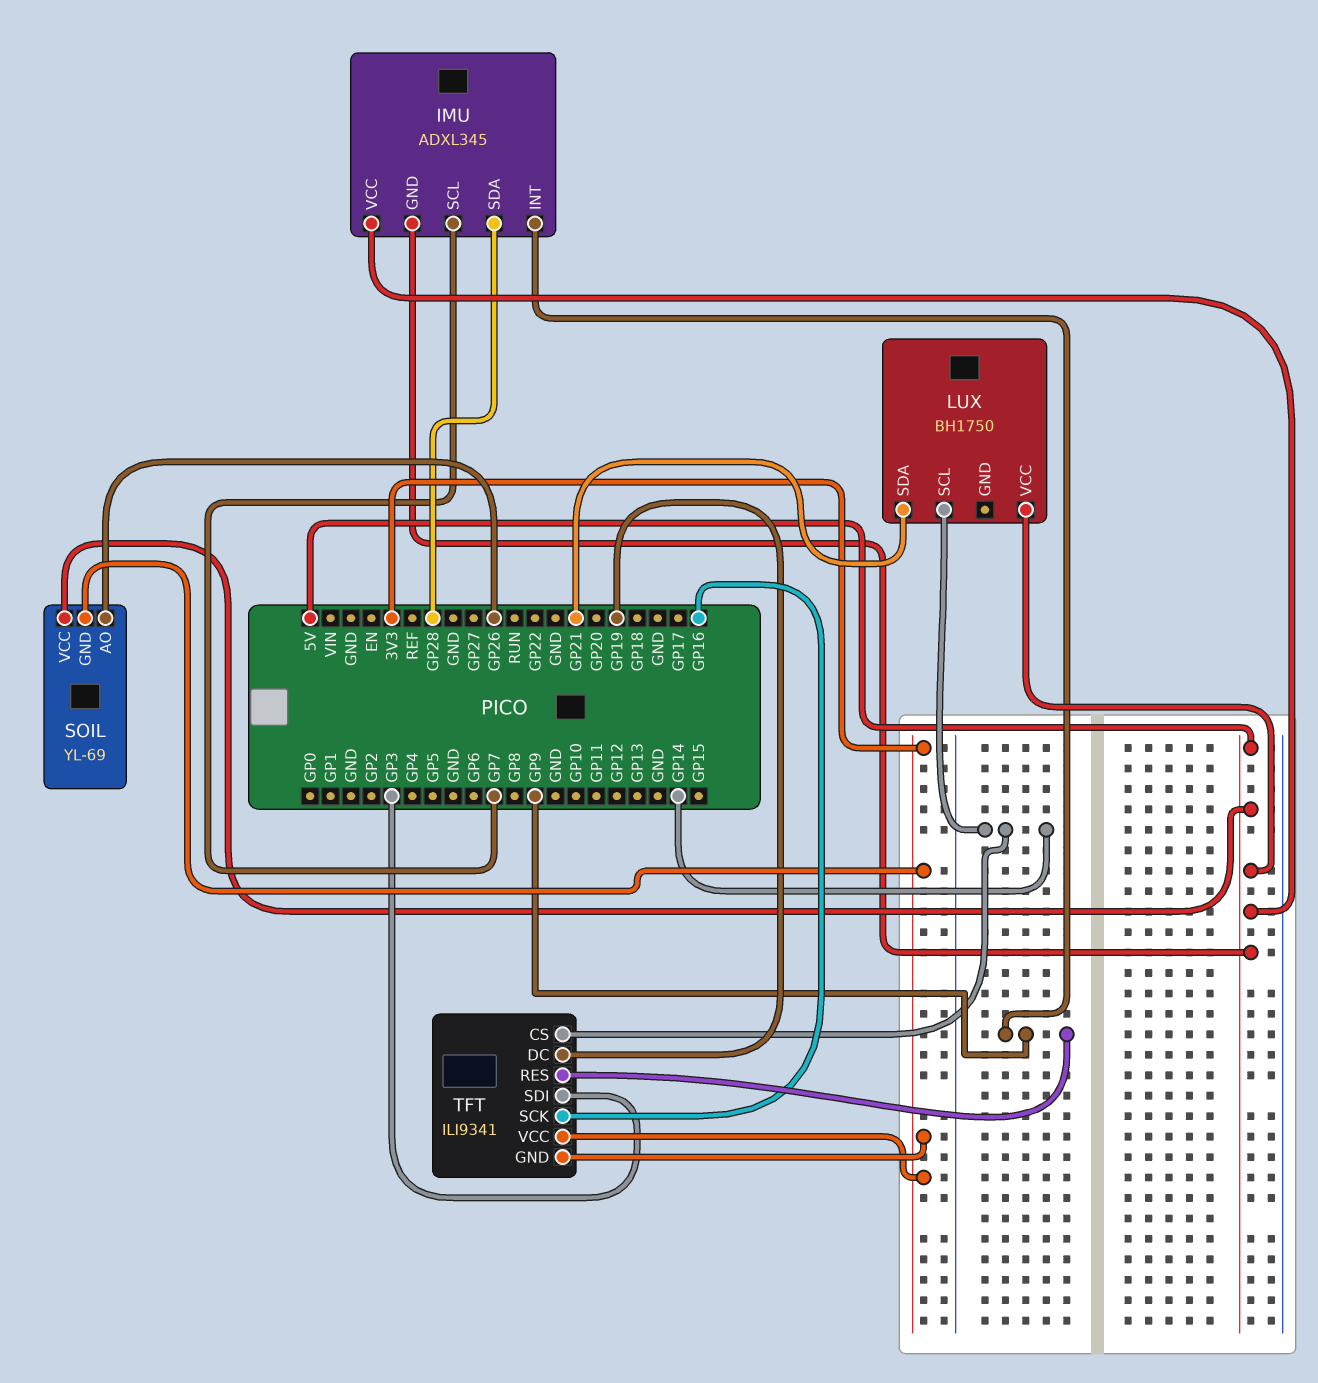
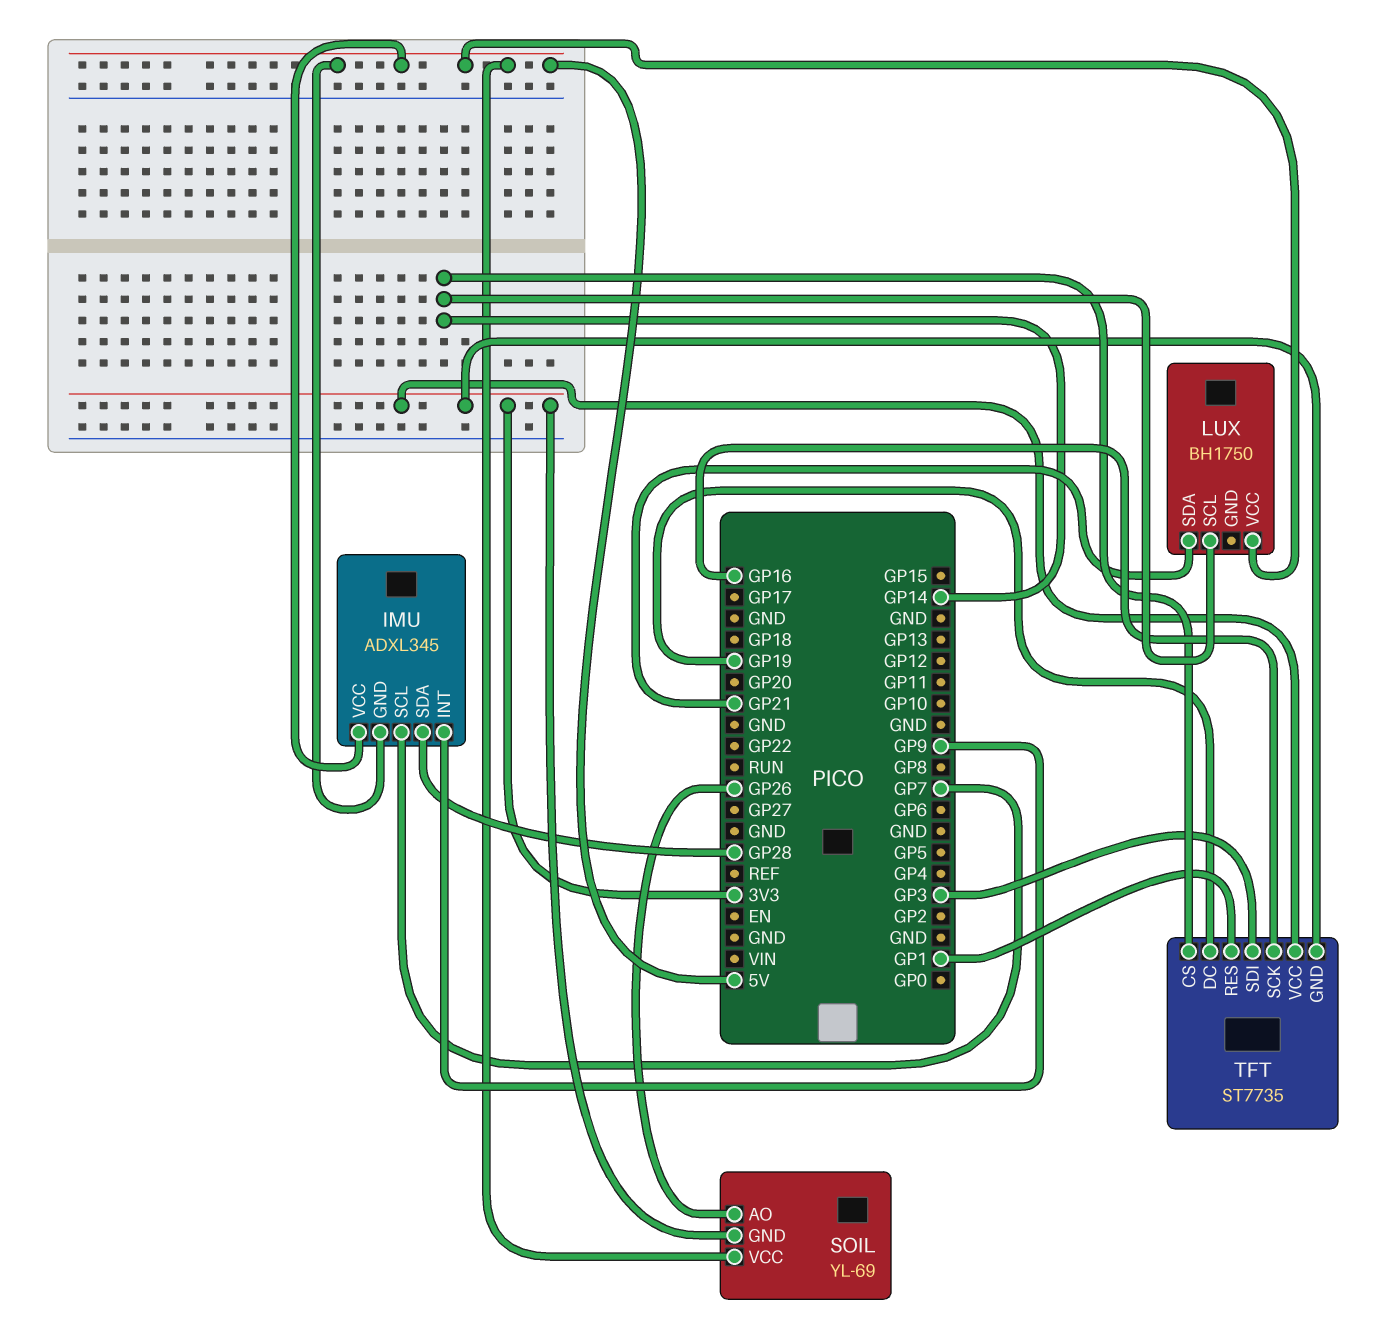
TFT: ILI9341 -> ST7735
TFT pin RES: GP9 -> GP1

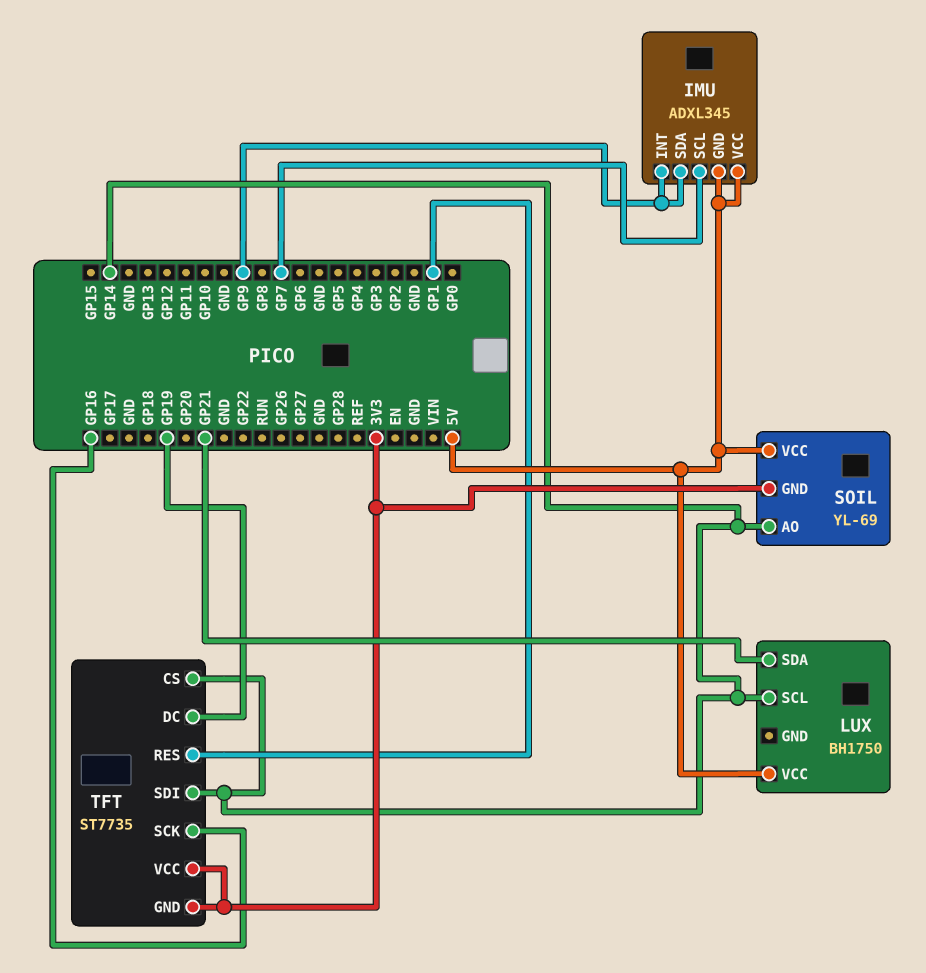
IMU pin SDA: GP28 -> GP9
SOIL pin AO: GP26 -> GP14
TFT pin SDI: GP3 -> GP14

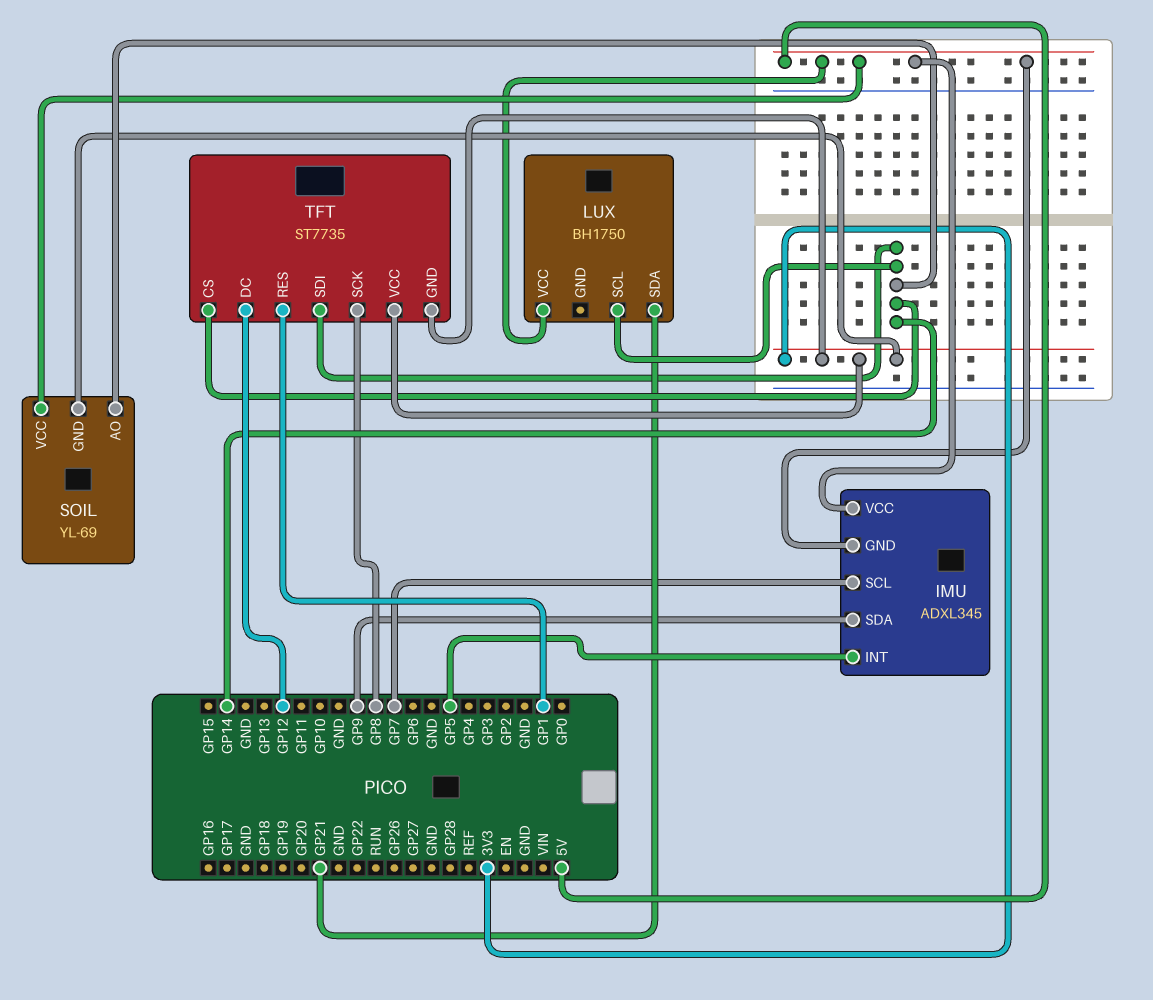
IMU pin INT: GP9 -> GP5
TFT pin DC: GP19 -> GP12
TFT pin SCK: GP16 -> GP8

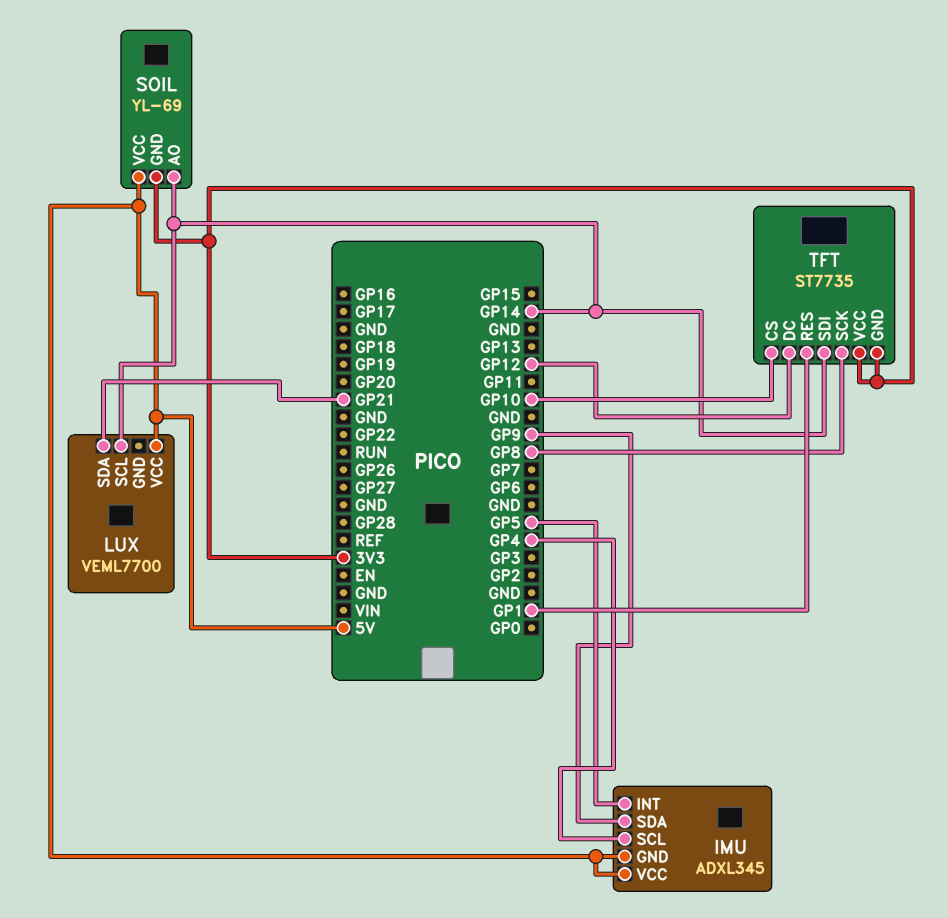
IMU pin SCL: GP7 -> GP4
LUX: BH1750 -> VEML7700
TFT pin CS: GP14 -> GP10

